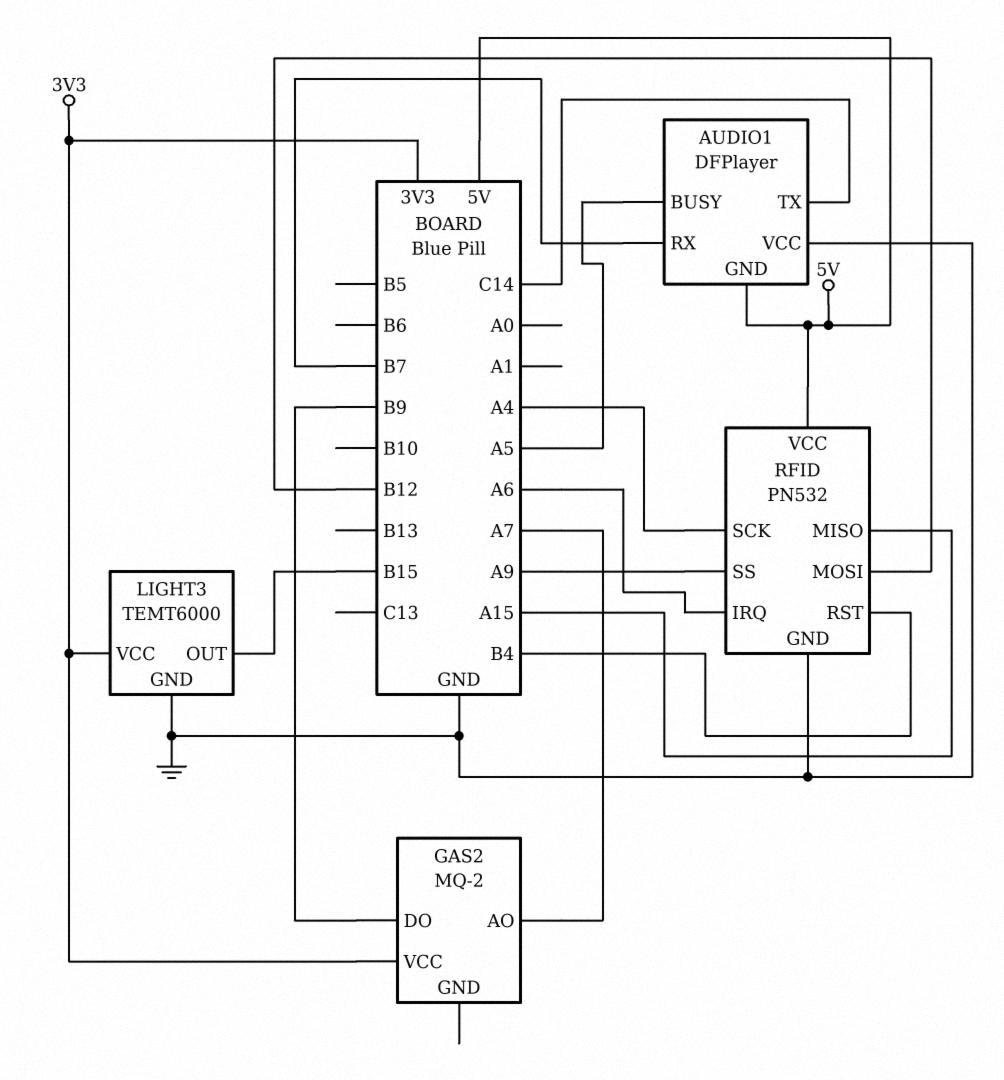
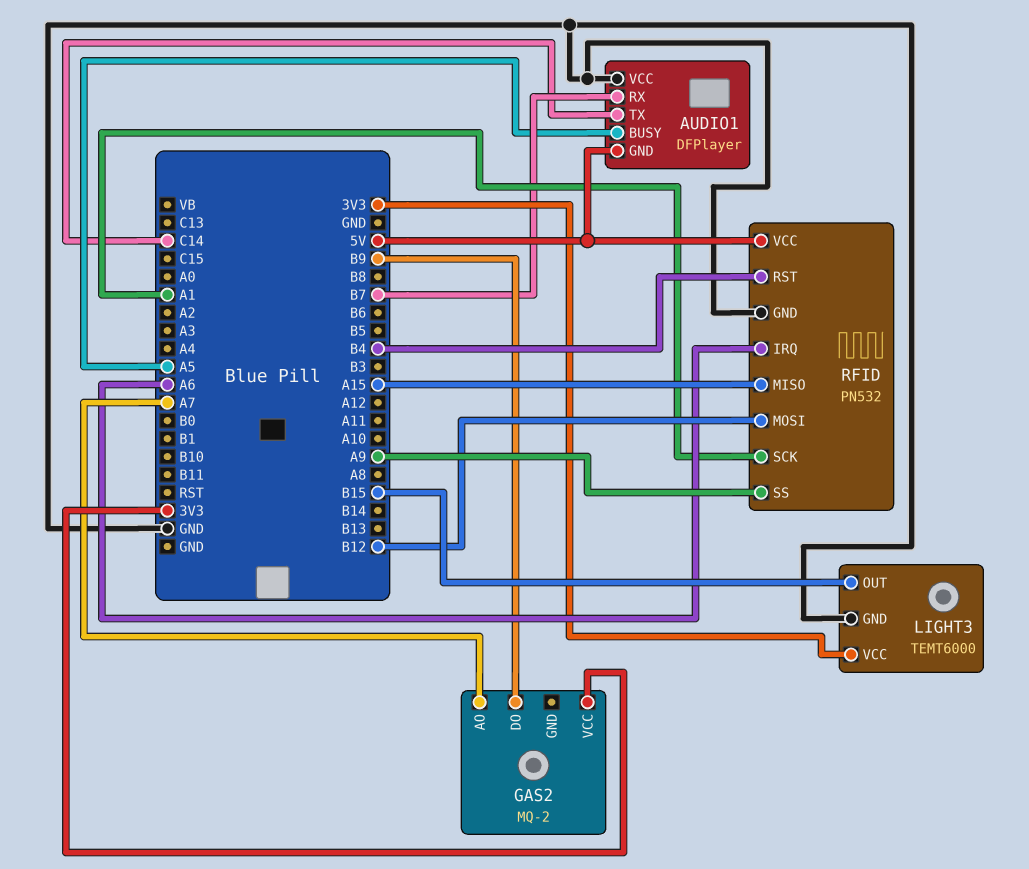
RFID pin SCK: A4 -> A1

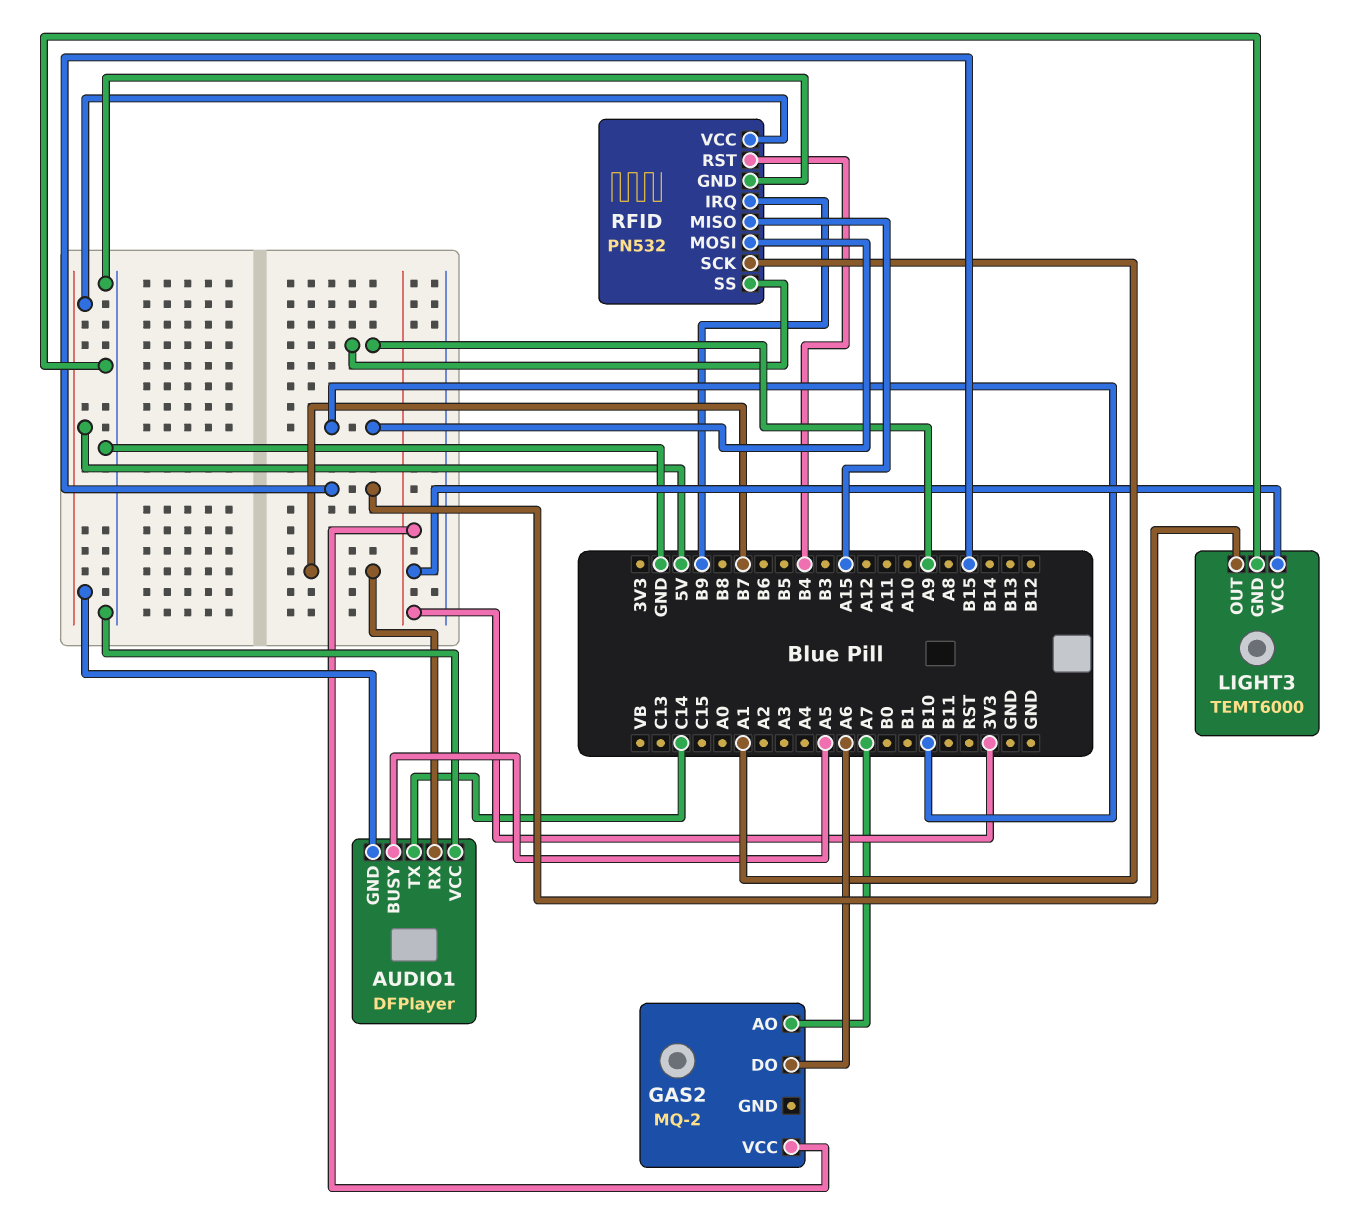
GAS2 pin DO: B9 -> A6
RFID pin IRQ: A6 -> B9
RFID pin MOSI: B12 -> B10

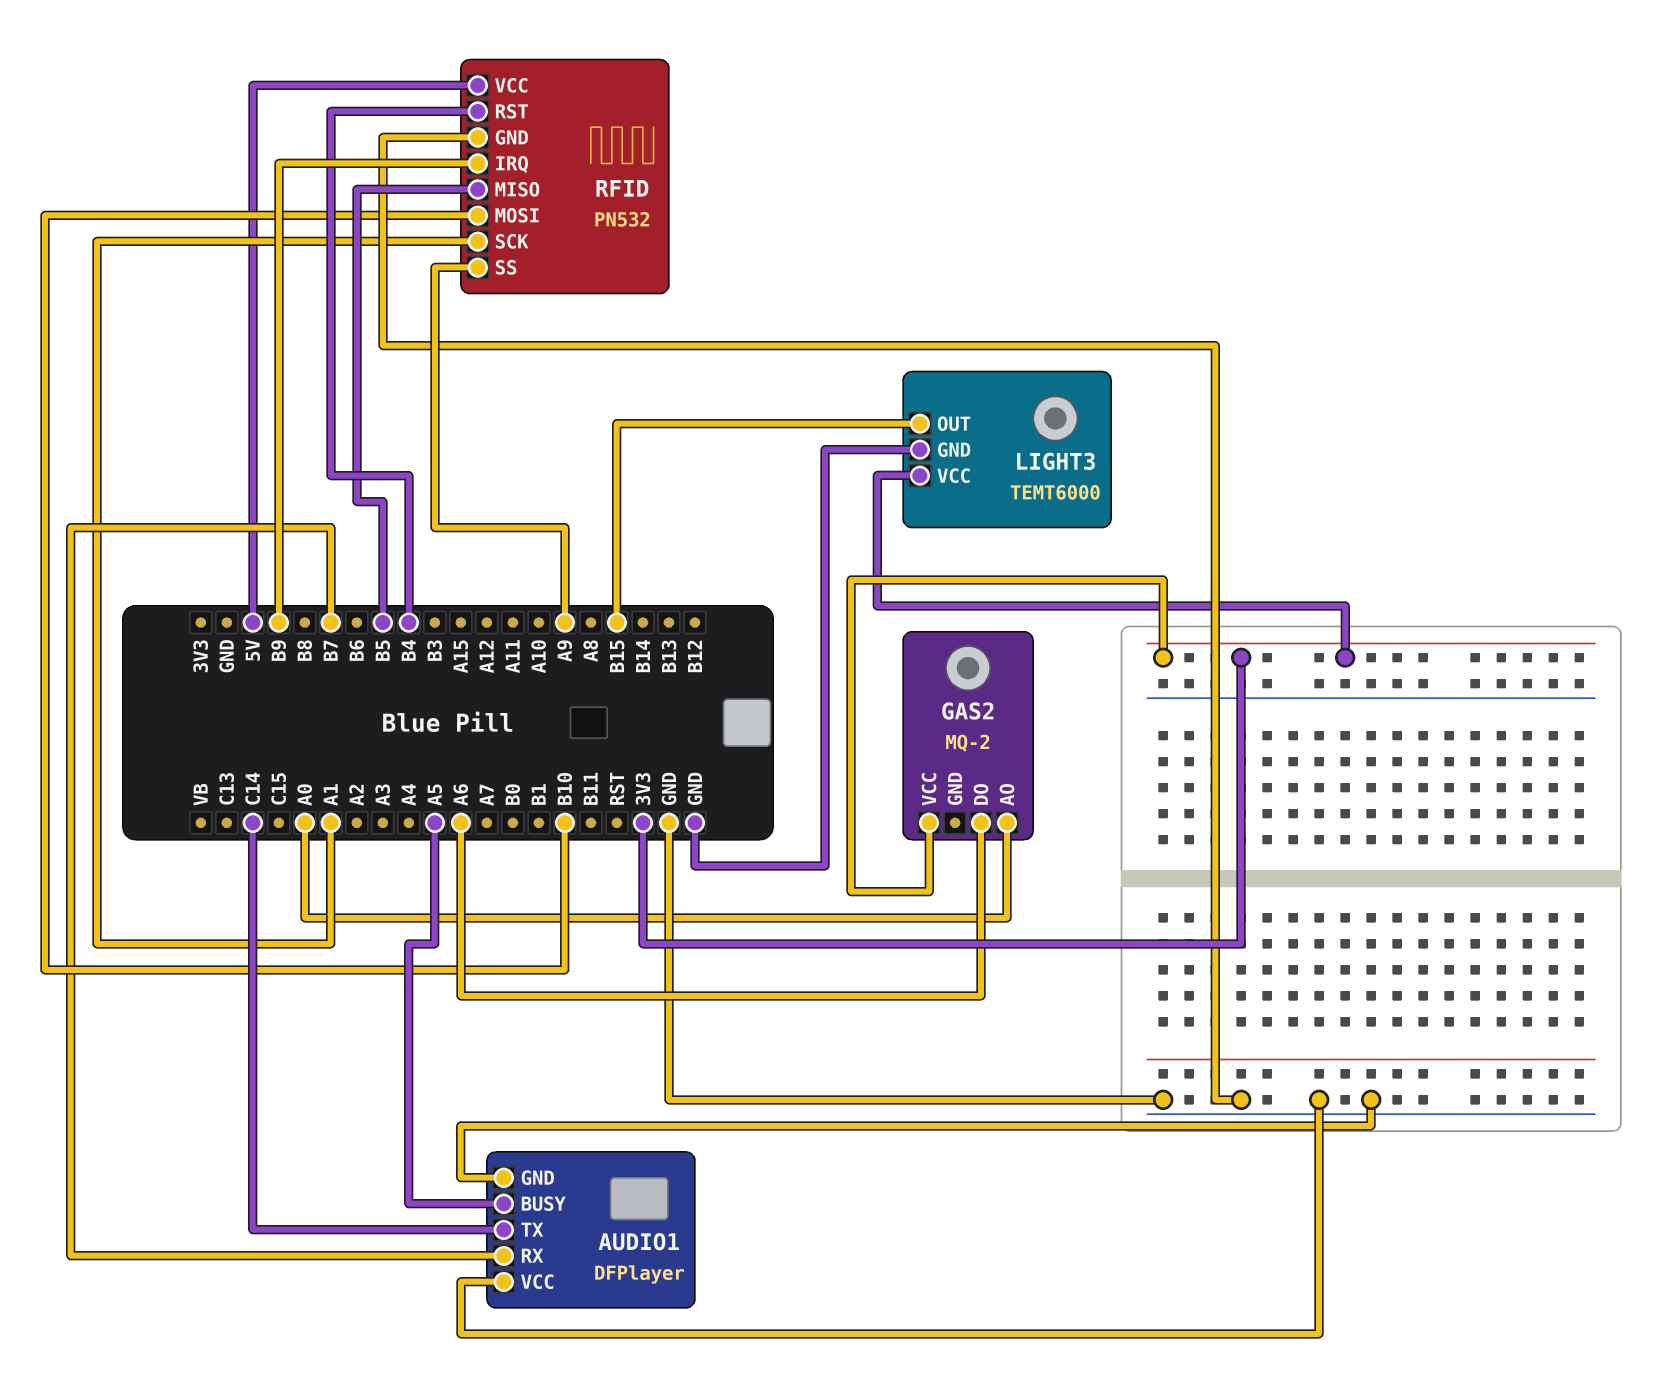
AUDIO1 pin GND: 5V -> GND
GAS2 pin AO: A7 -> A0
RFID pin MISO: A15 -> B5

